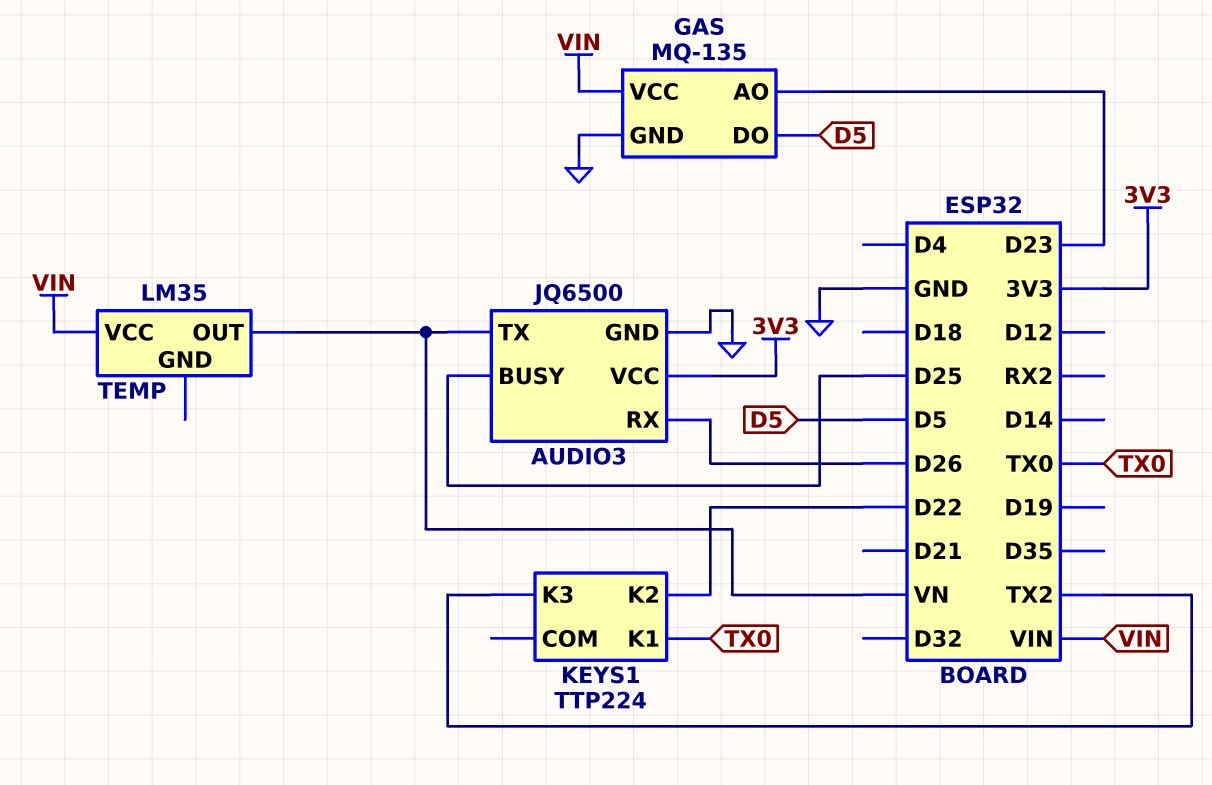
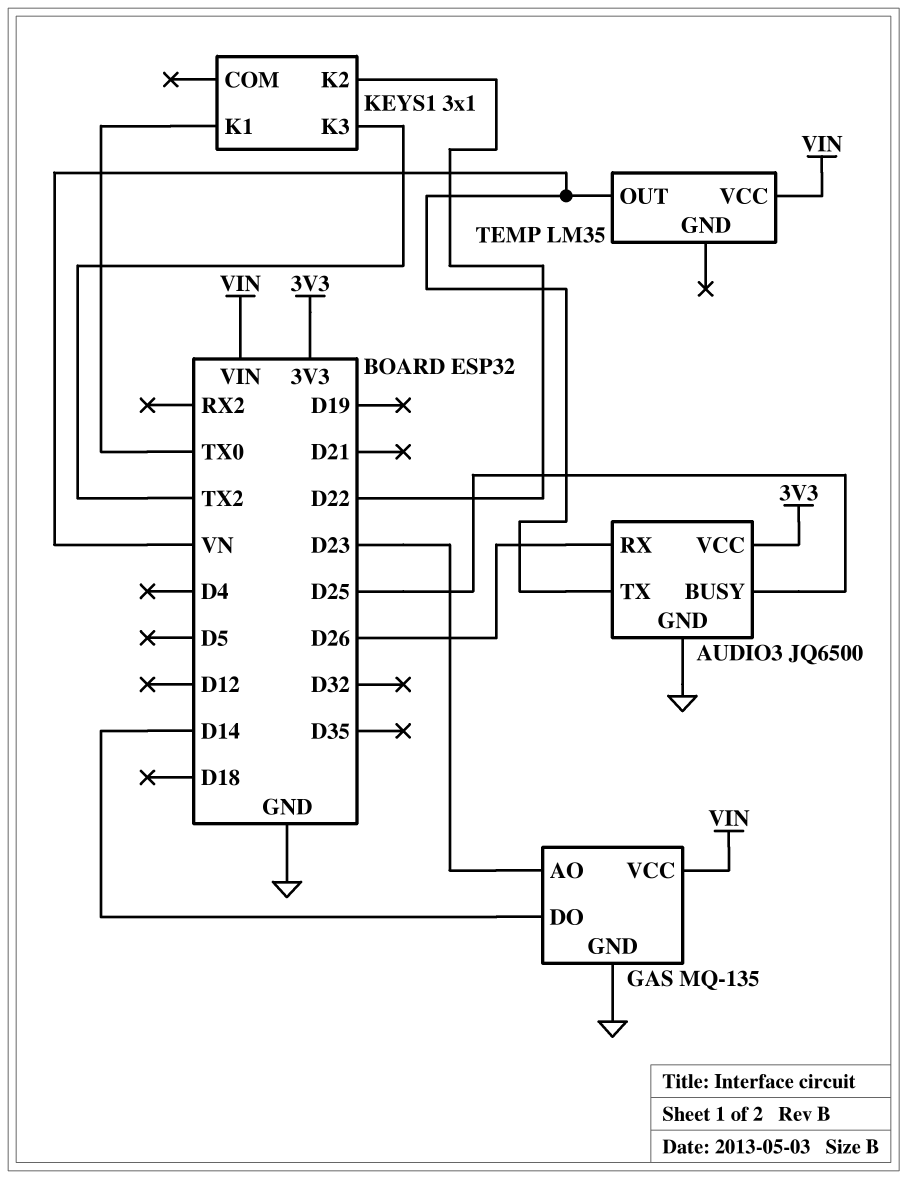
GAS pin DO: D5 -> D14
KEYS1: TTP224 -> 3x1

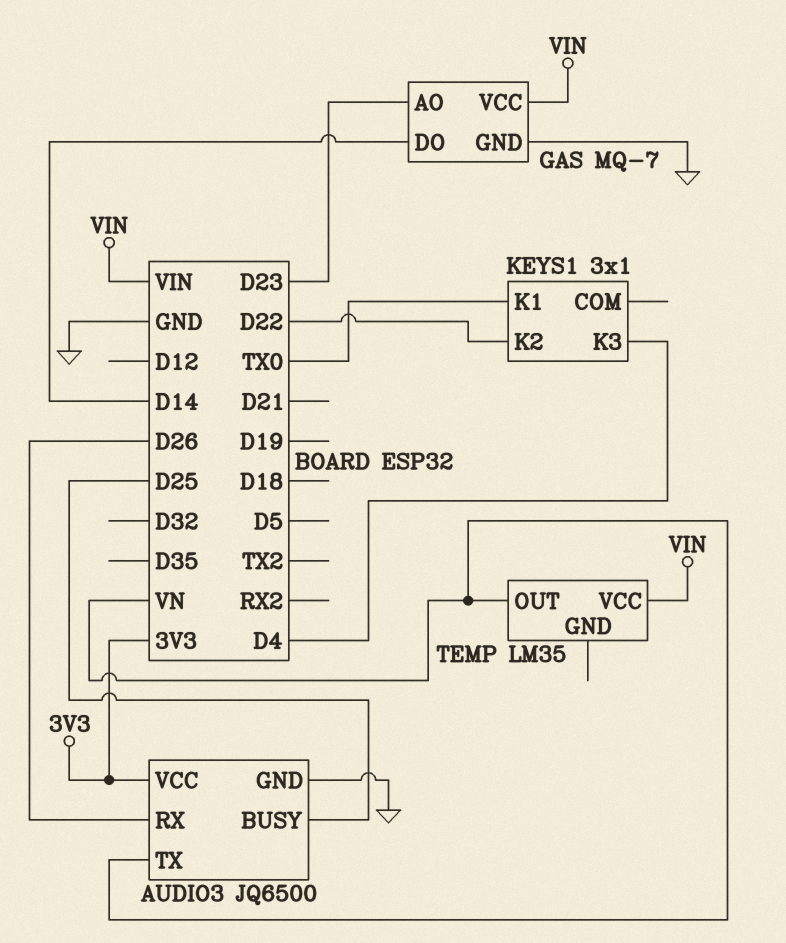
GAS: MQ-135 -> MQ-7
KEYS1 pin K3: TX2 -> D4

